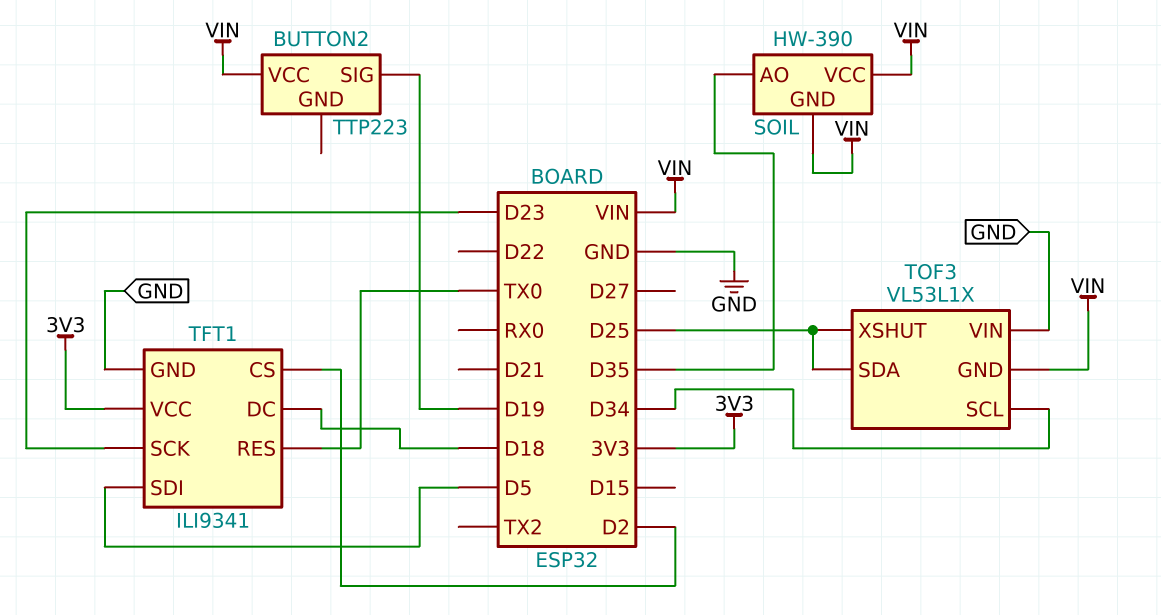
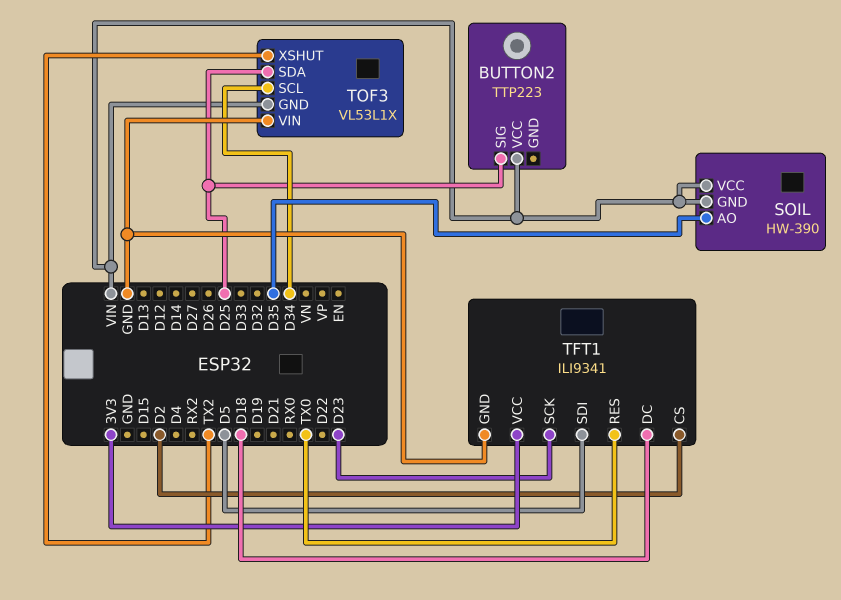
BUTTON2 pin SIG: D19 -> D25
TOF3 pin XSHUT: D25 -> TX2

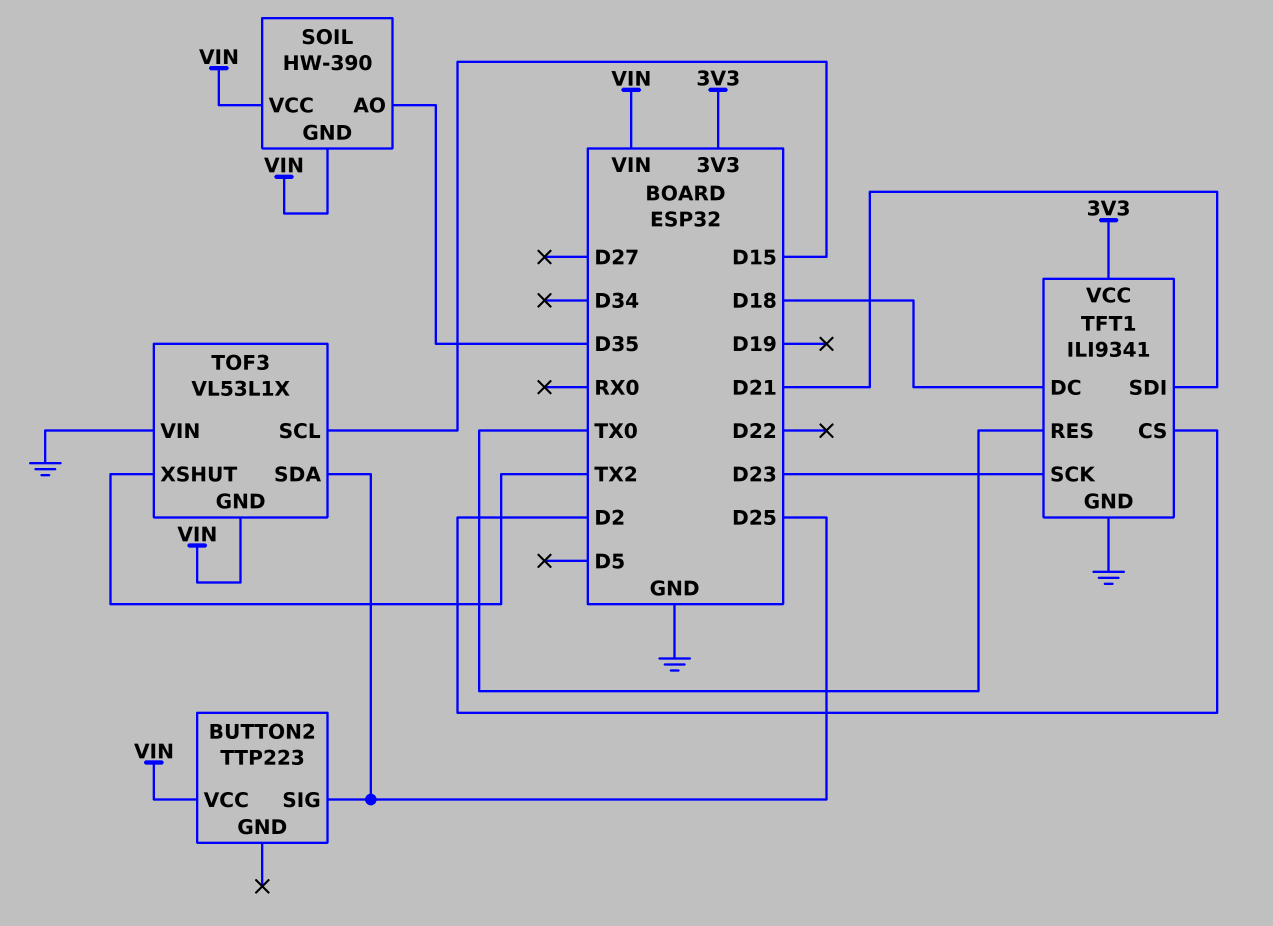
TFT1 pin SDI: D5 -> D21
TOF3 pin SCL: D34 -> D15

